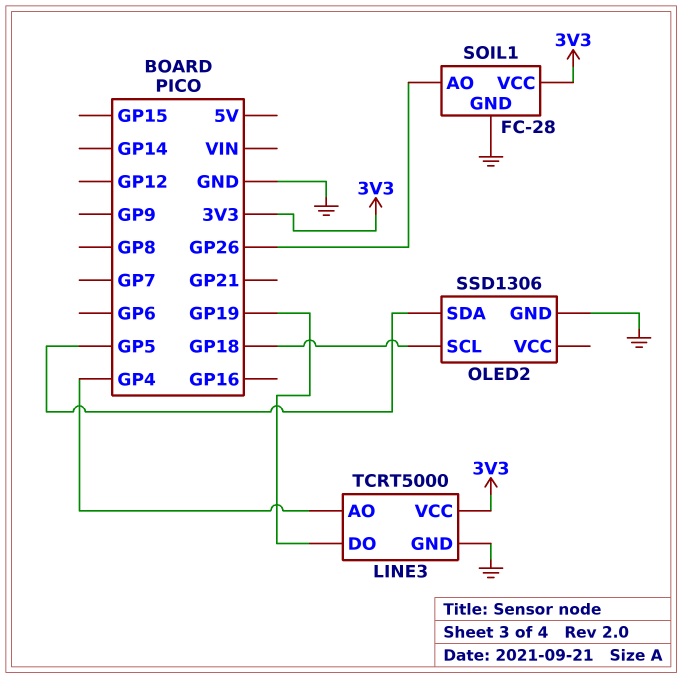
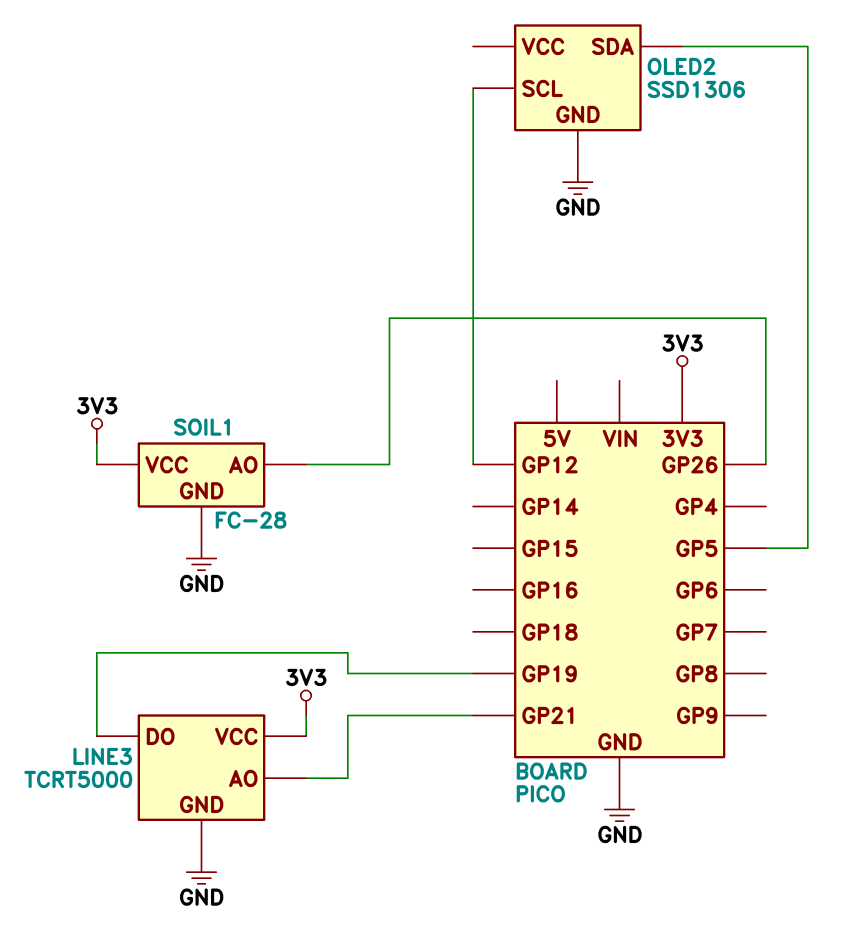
LINE3 pin AO: GP4 -> GP21
OLED2 pin SCL: GP18 -> GP12

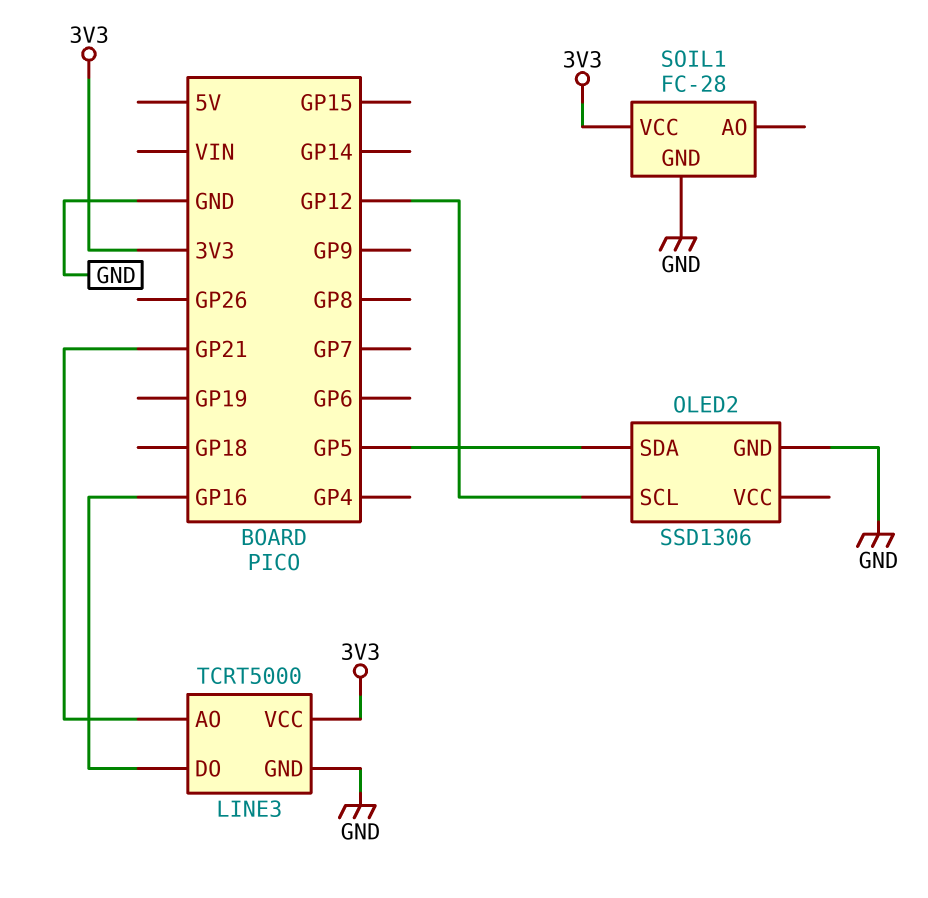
LINE3 pin DO: GP19 -> GP16
SOIL1 pin AO: GP26 -> none

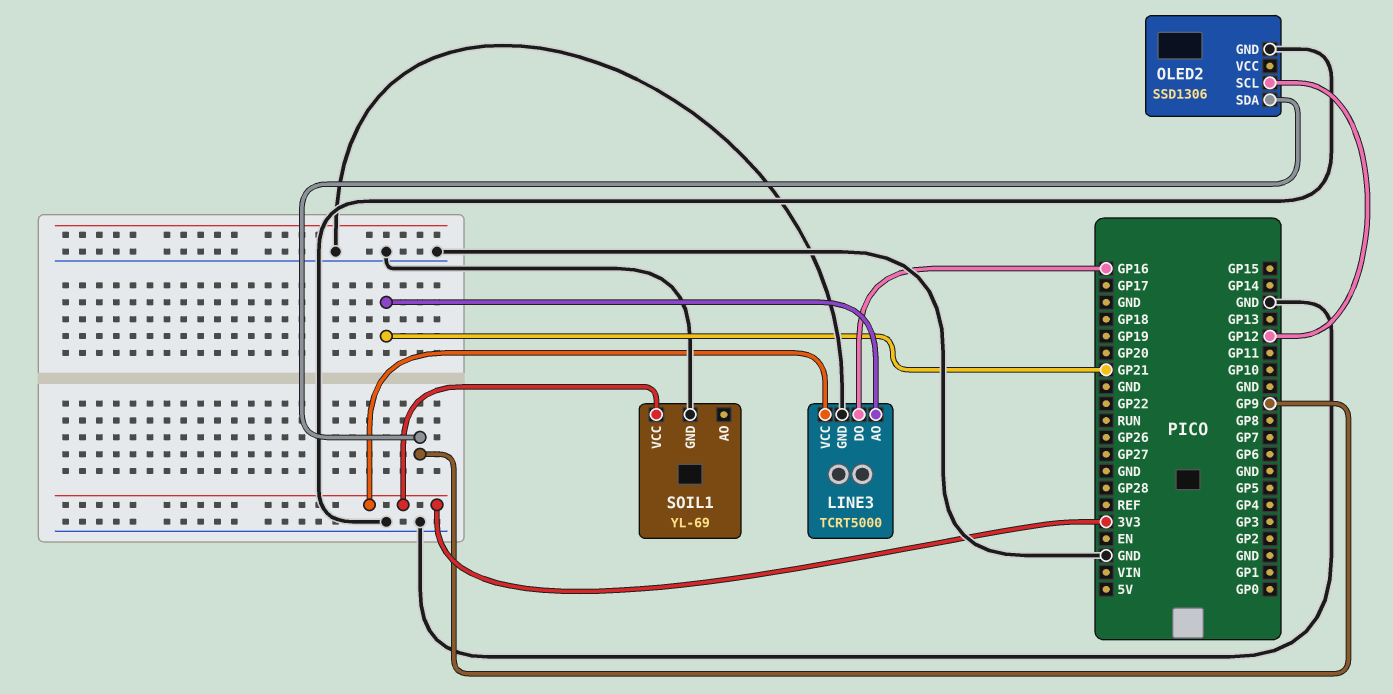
OLED2 pin SDA: GP5 -> GP9
SOIL1: FC-28 -> YL-69

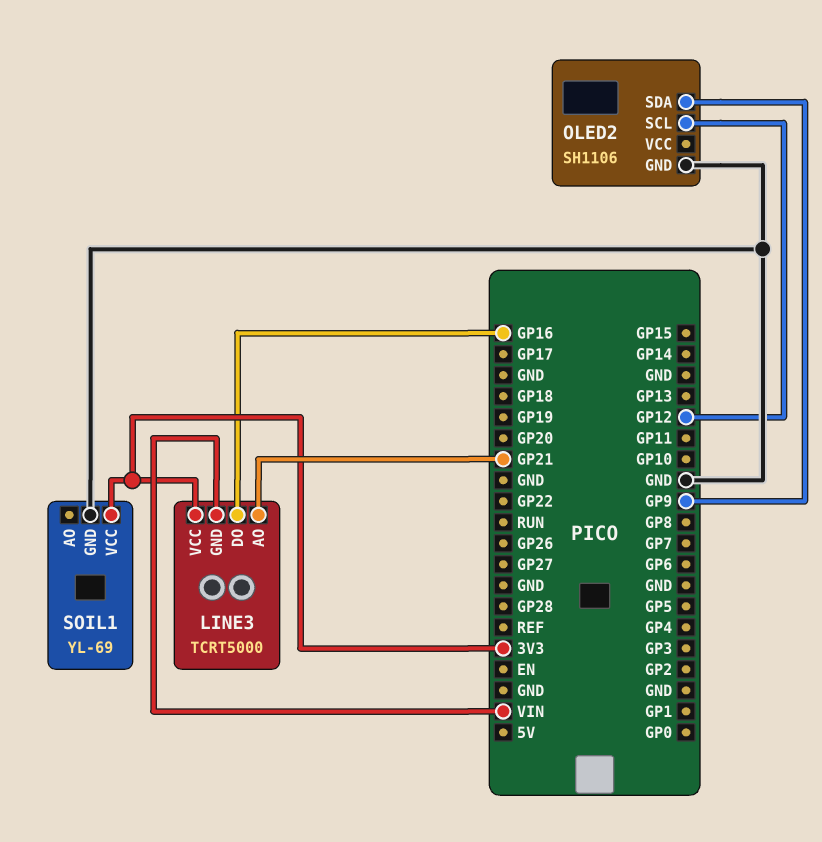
LINE3 pin GND: GND -> VIN
OLED2: SSD1306 -> SH1106

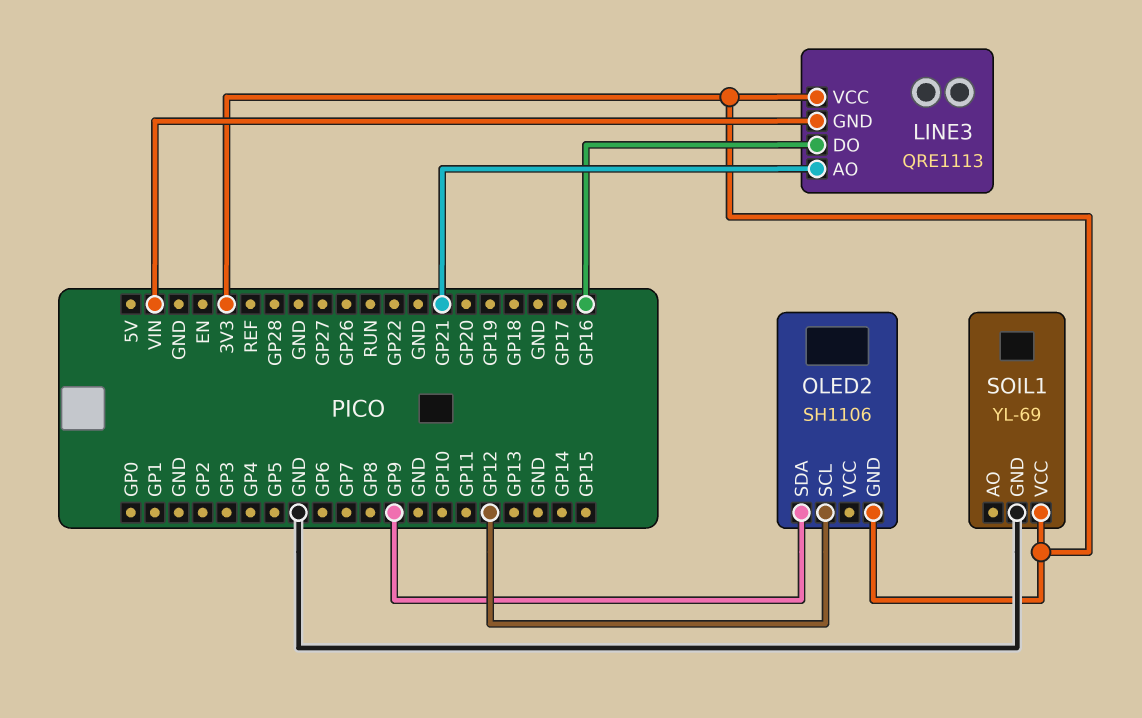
LINE3: TCRT5000 -> QRE1113
OLED2 pin GND: GND -> 3V3

